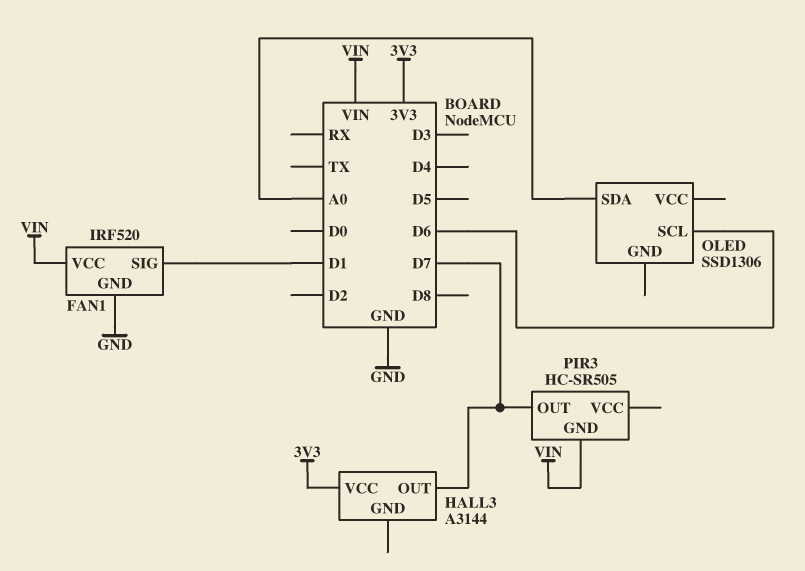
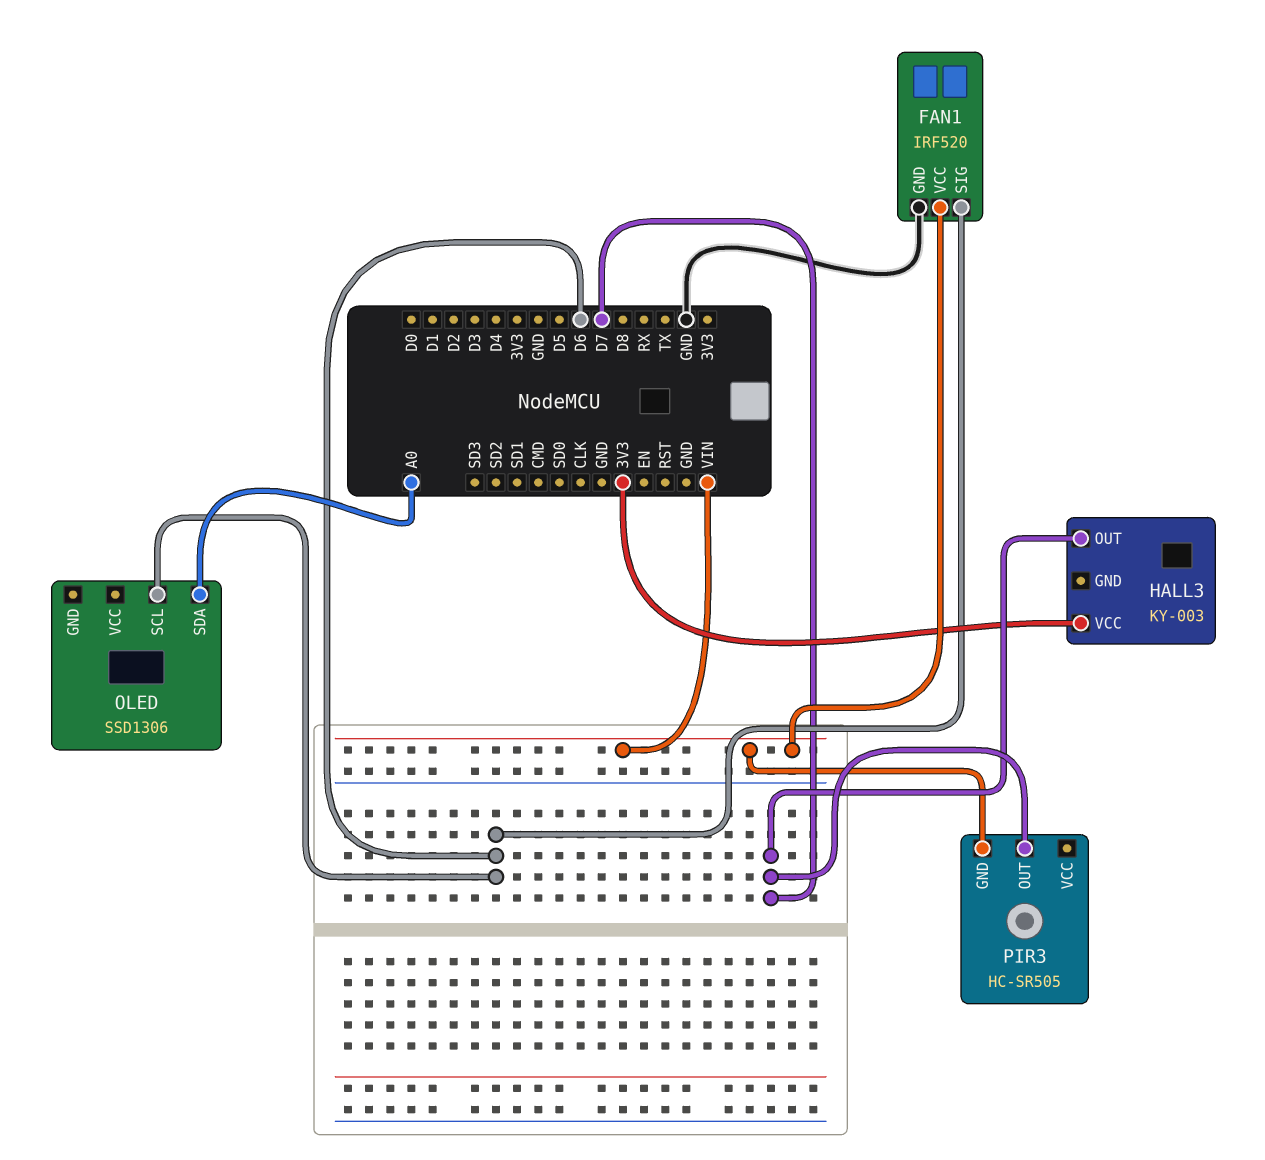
FAN1 pin SIG: D1 -> D6
HALL3: A3144 -> KY-003

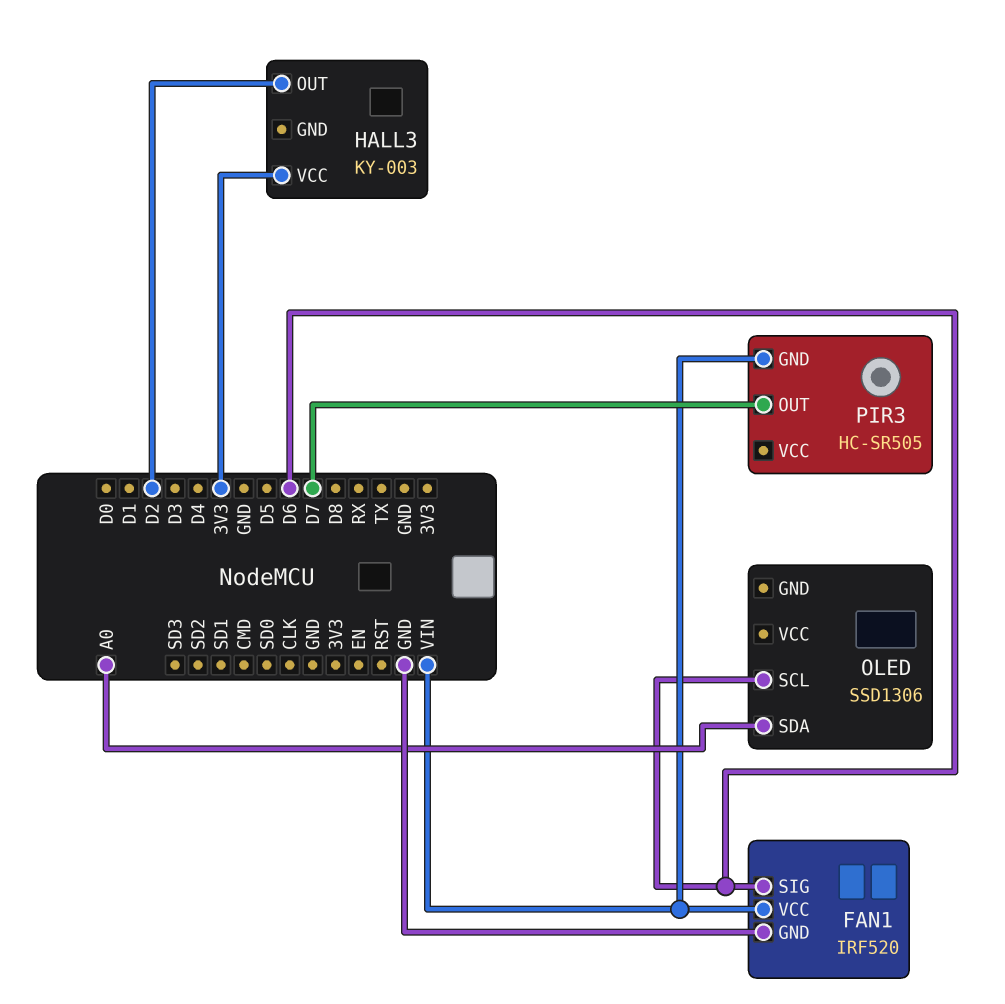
HALL3 pin OUT: D7 -> D2

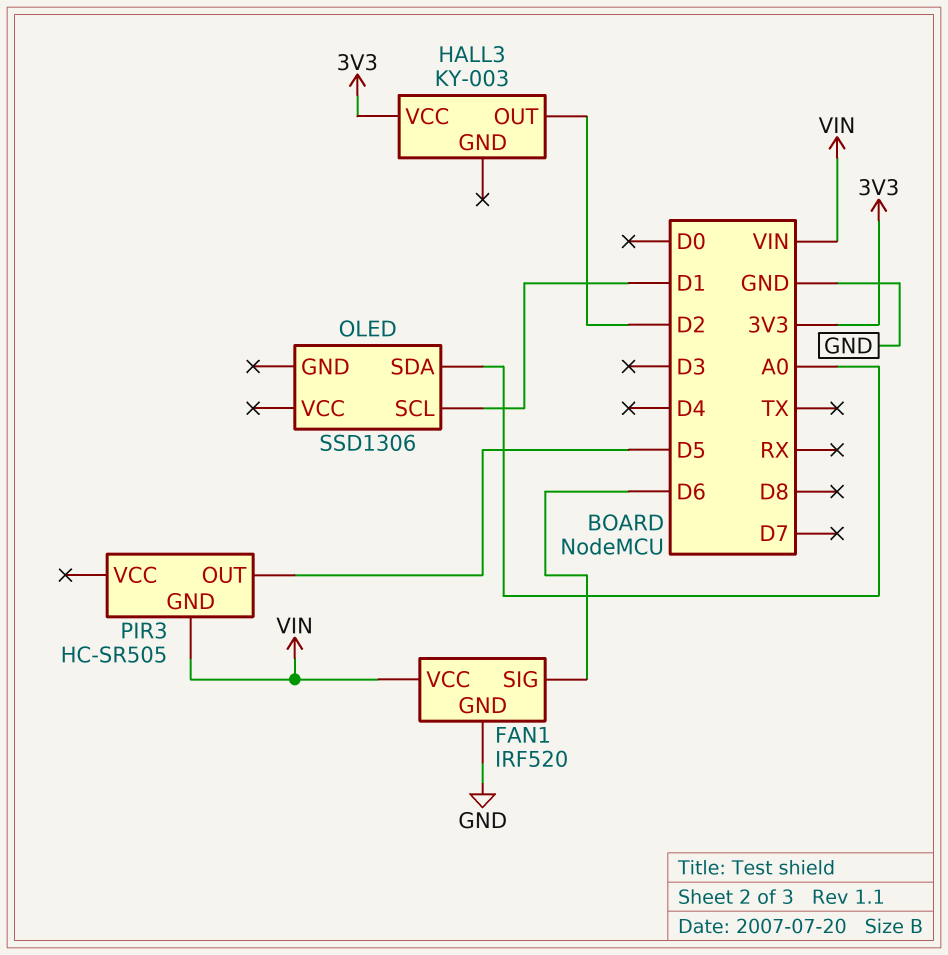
OLED pin SCL: D6 -> D1
PIR3 pin OUT: D7 -> D5

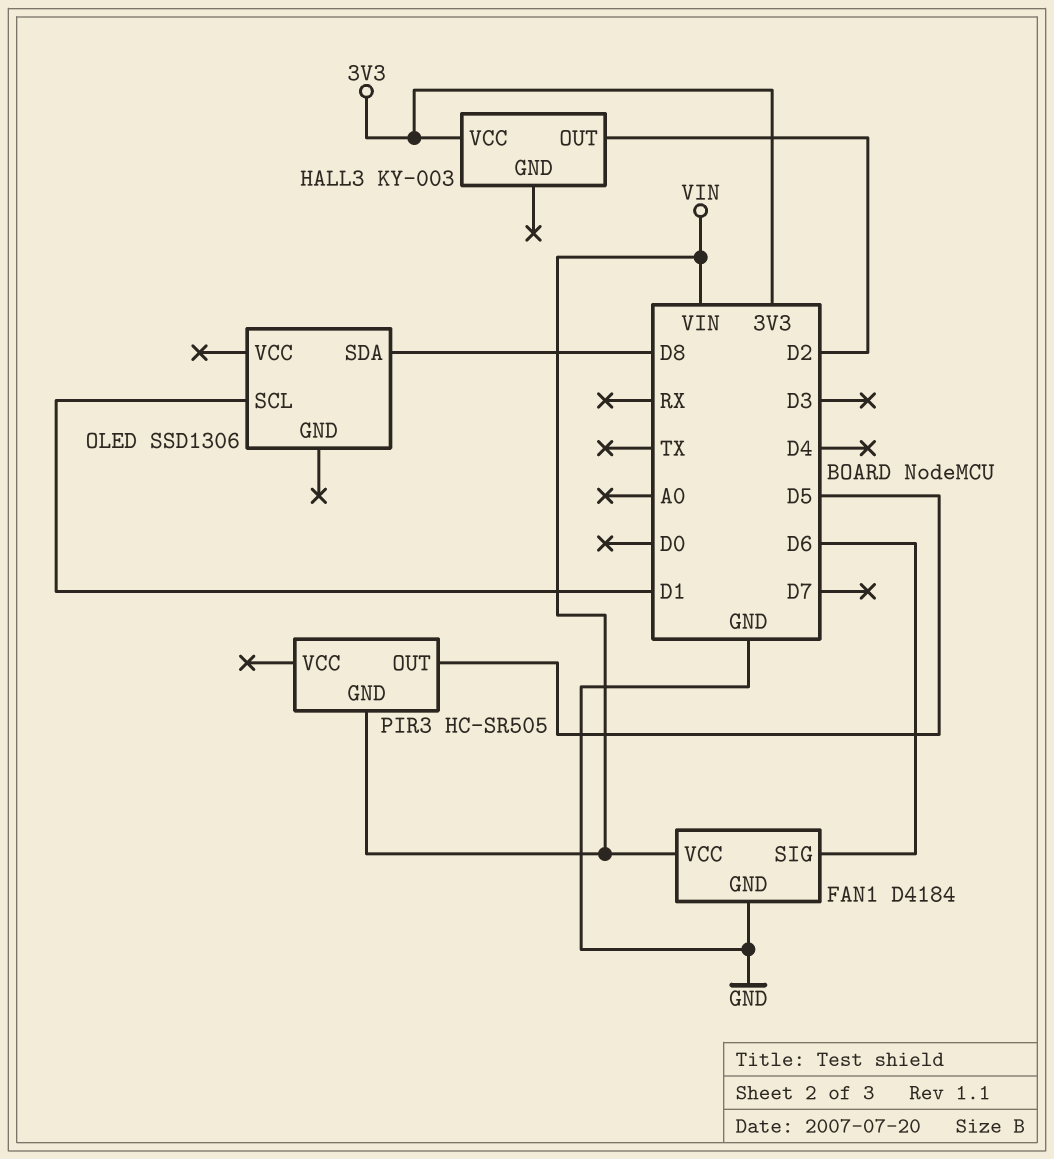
FAN1: IRF520 -> D4184
OLED pin SDA: A0 -> D8

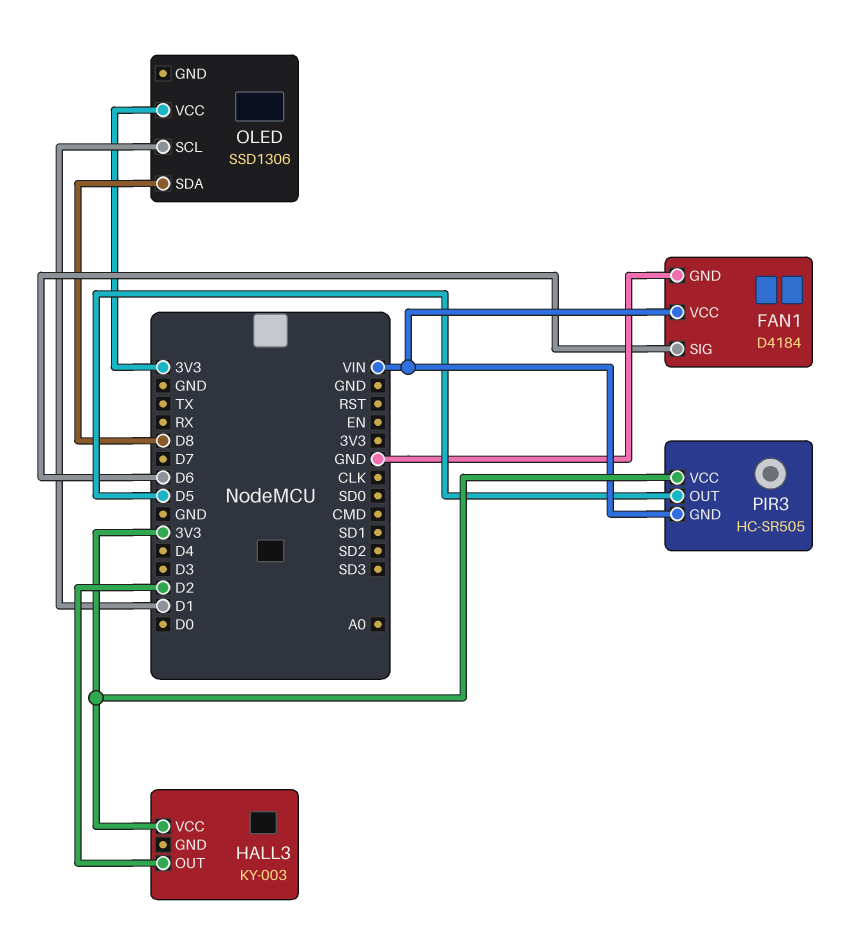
OLED pin VCC: none -> 3V3
PIR3 pin VCC: none -> 3V3

